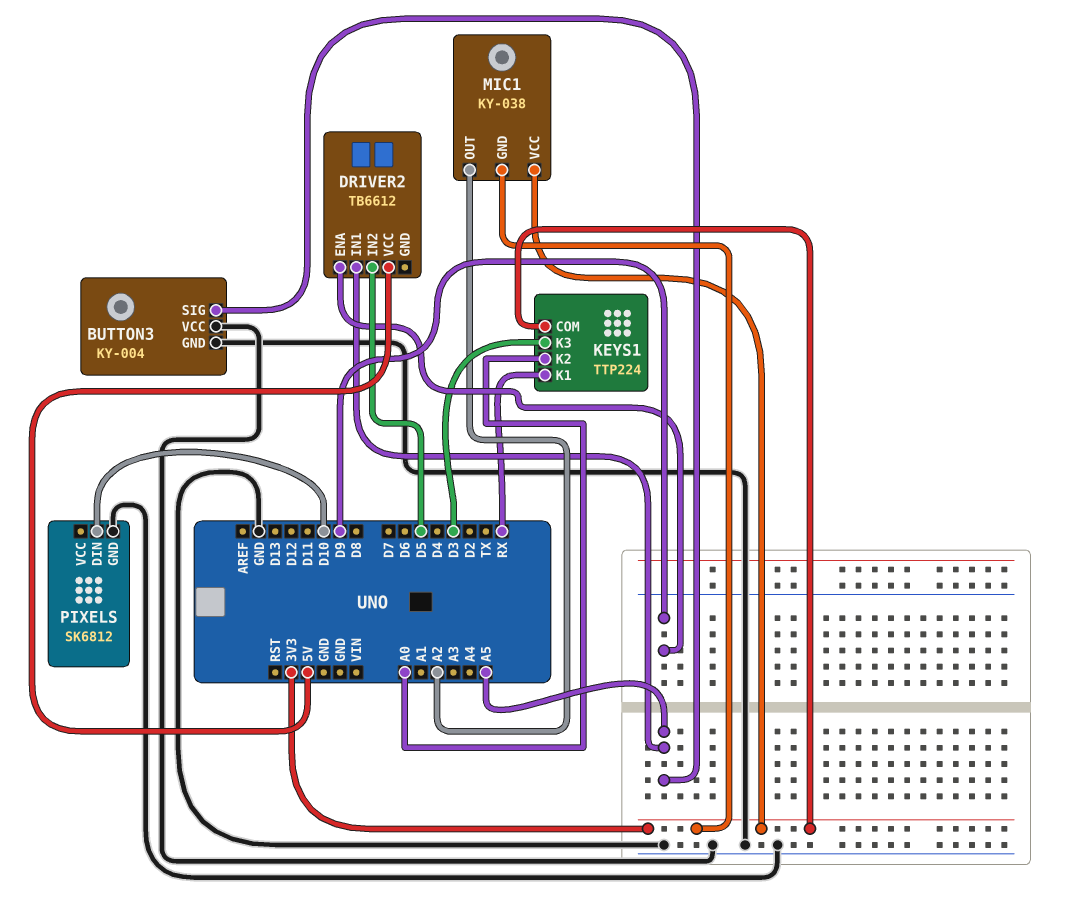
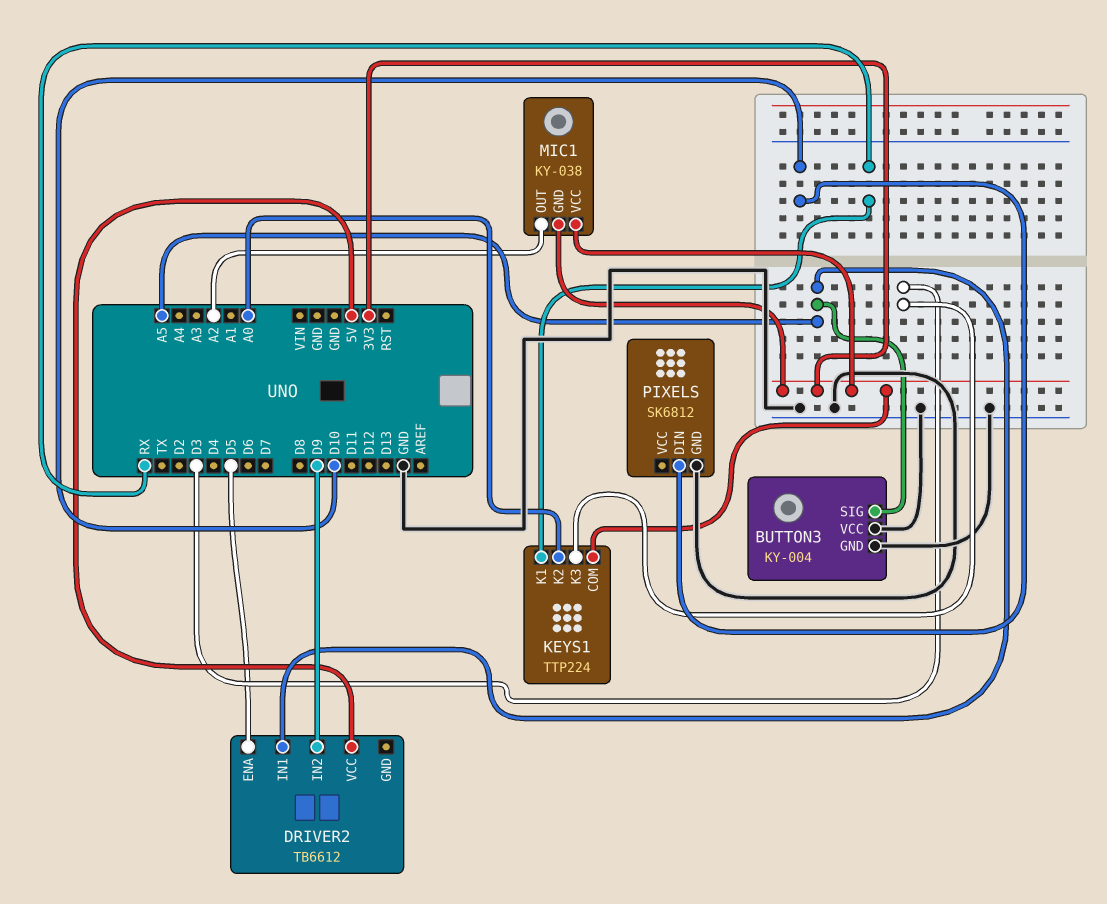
DRIVER2 pin ENA: D9 -> D5
DRIVER2 pin IN2: D5 -> D9

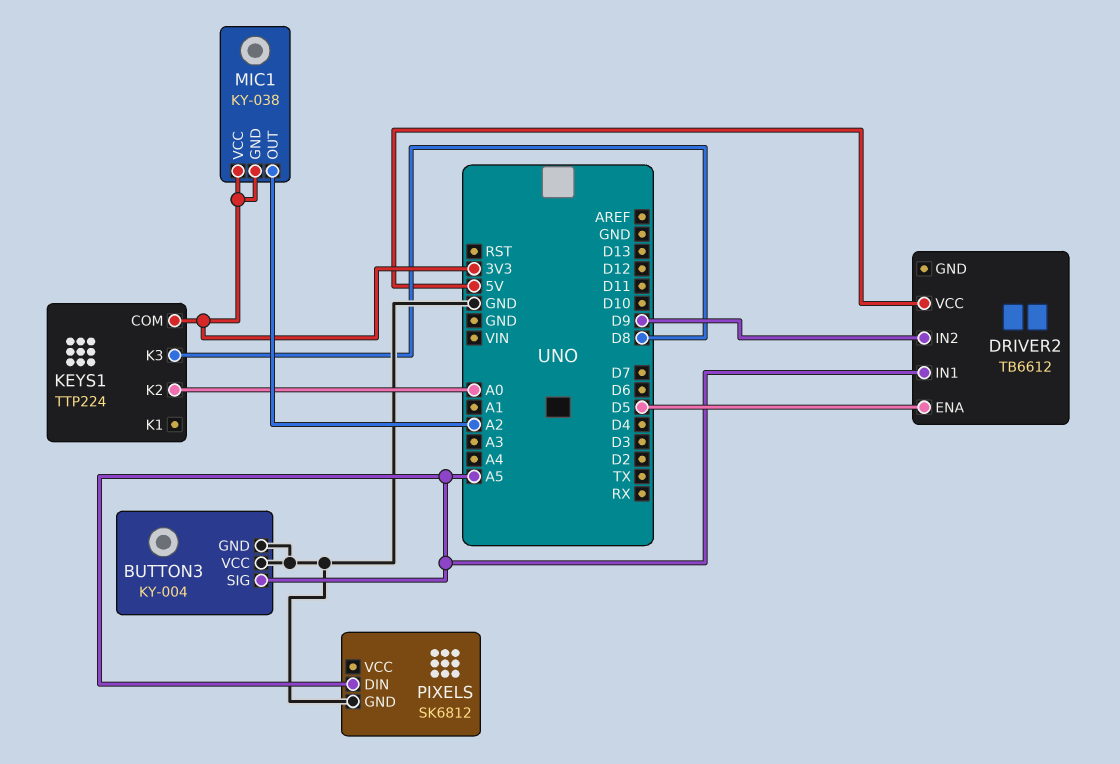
KEYS1 pin K1: RX -> none
KEYS1 pin K3: D3 -> D8
PIXELS pin DIN: D10 -> A5

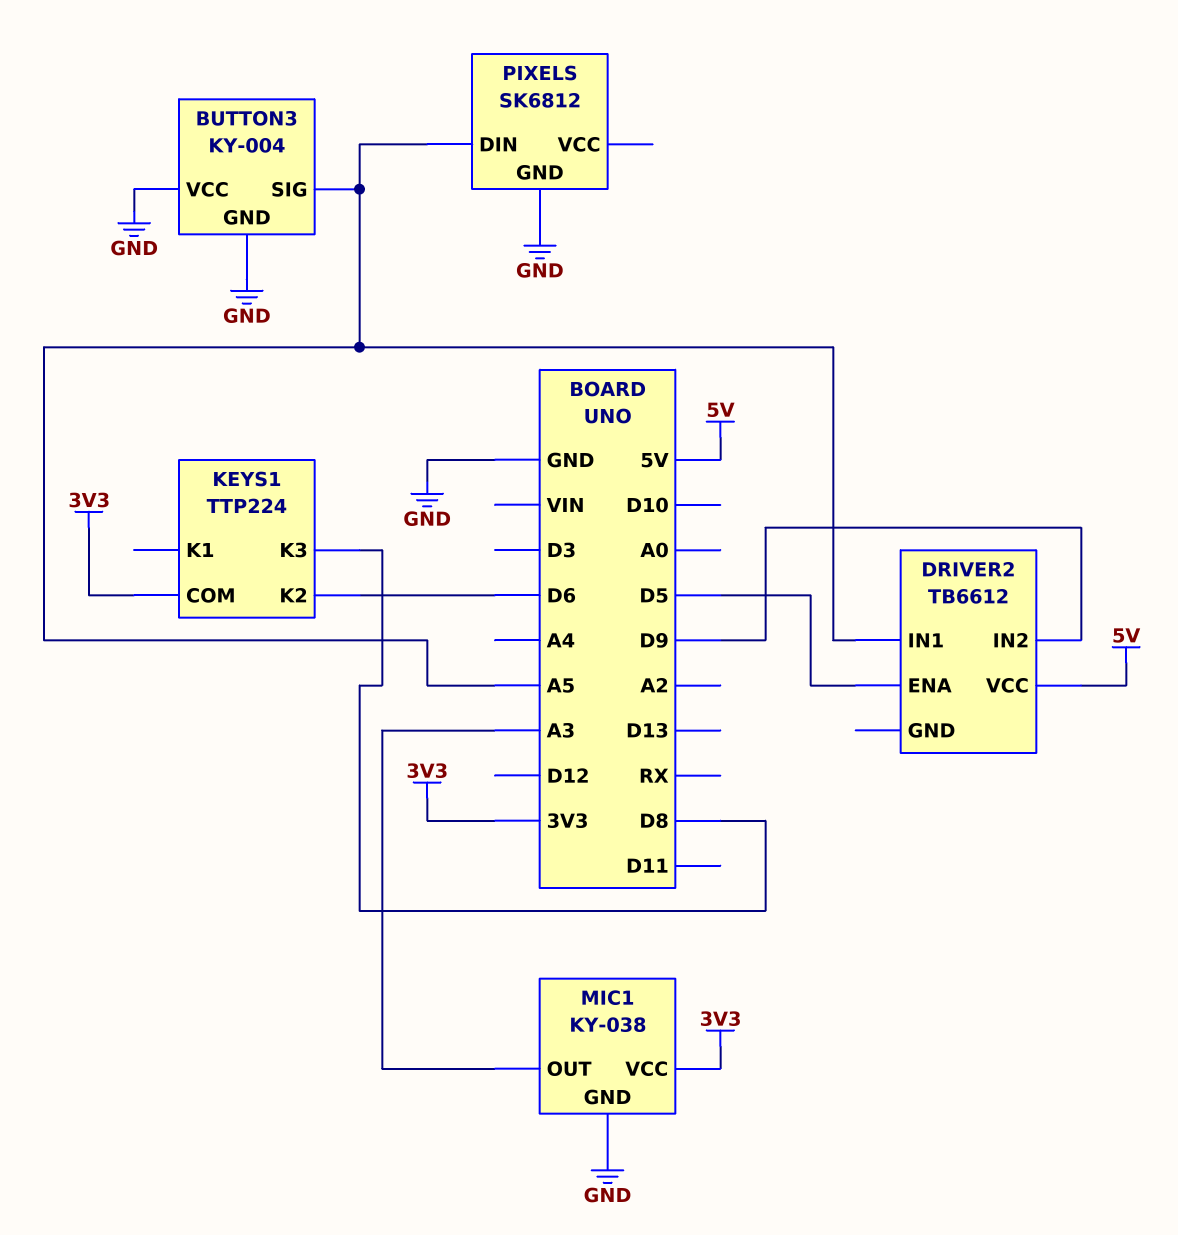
KEYS1 pin K2: A0 -> D6
MIC1 pin GND: 3V3 -> GND
MIC1 pin OUT: A2 -> A3

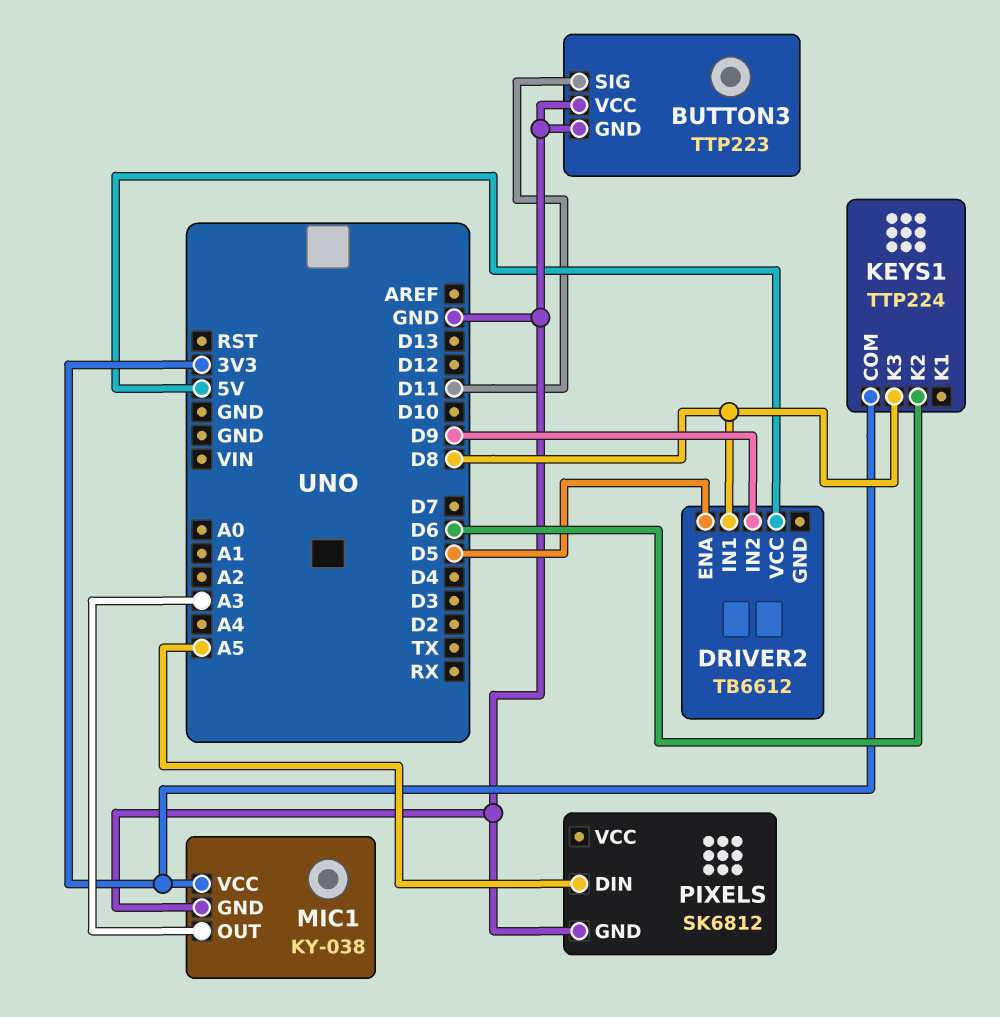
BUTTON3: KY-004 -> TTP223
BUTTON3 pin SIG: A5 -> D11
DRIVER2 pin IN1: A5 -> D8

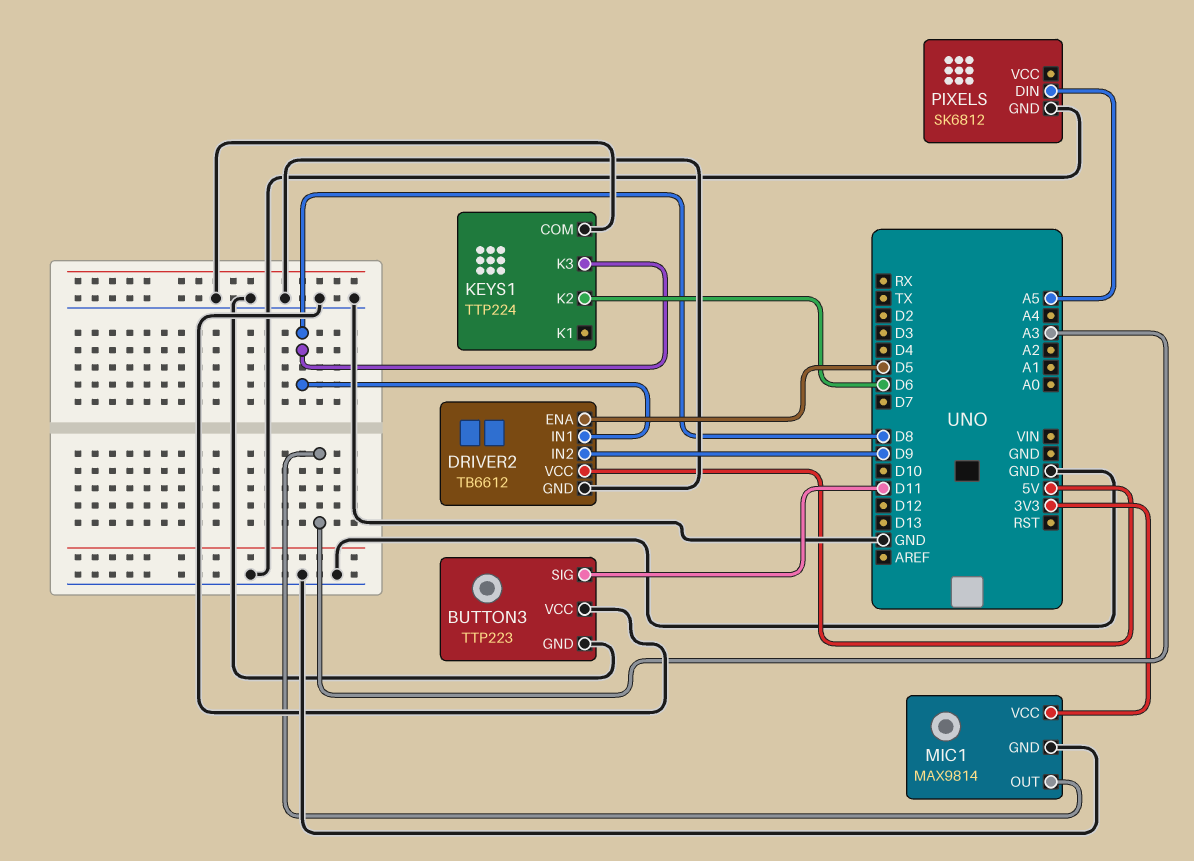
DRIVER2 pin GND: none -> GND
KEYS1 pin COM: 3V3 -> GND
MIC1: KY-038 -> MAX9814

